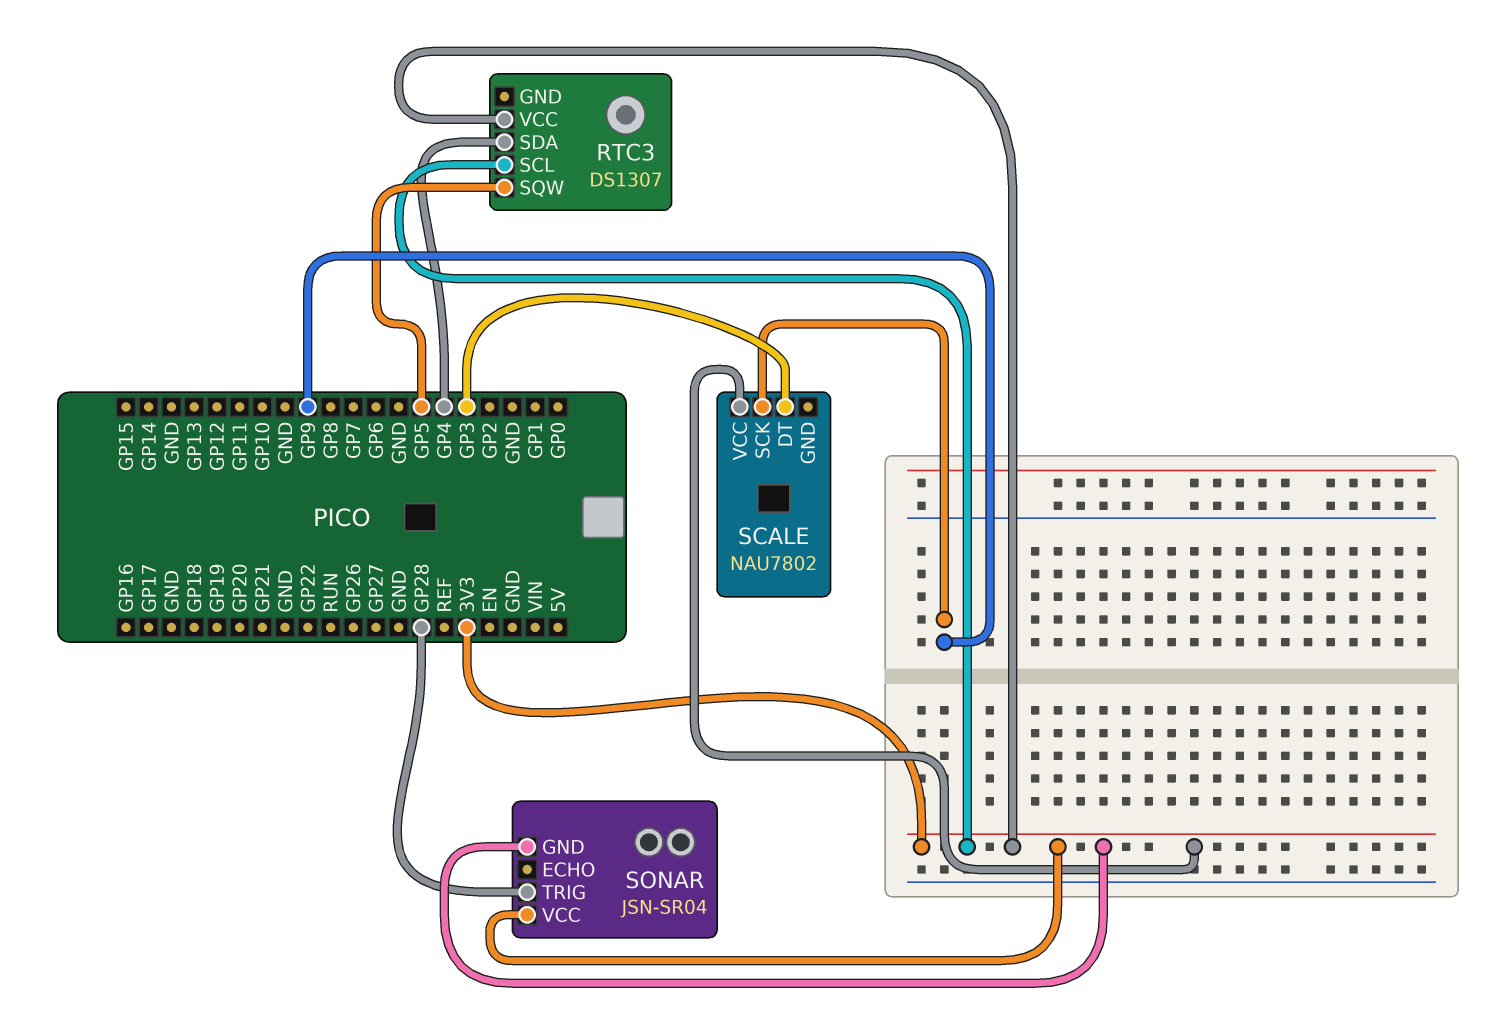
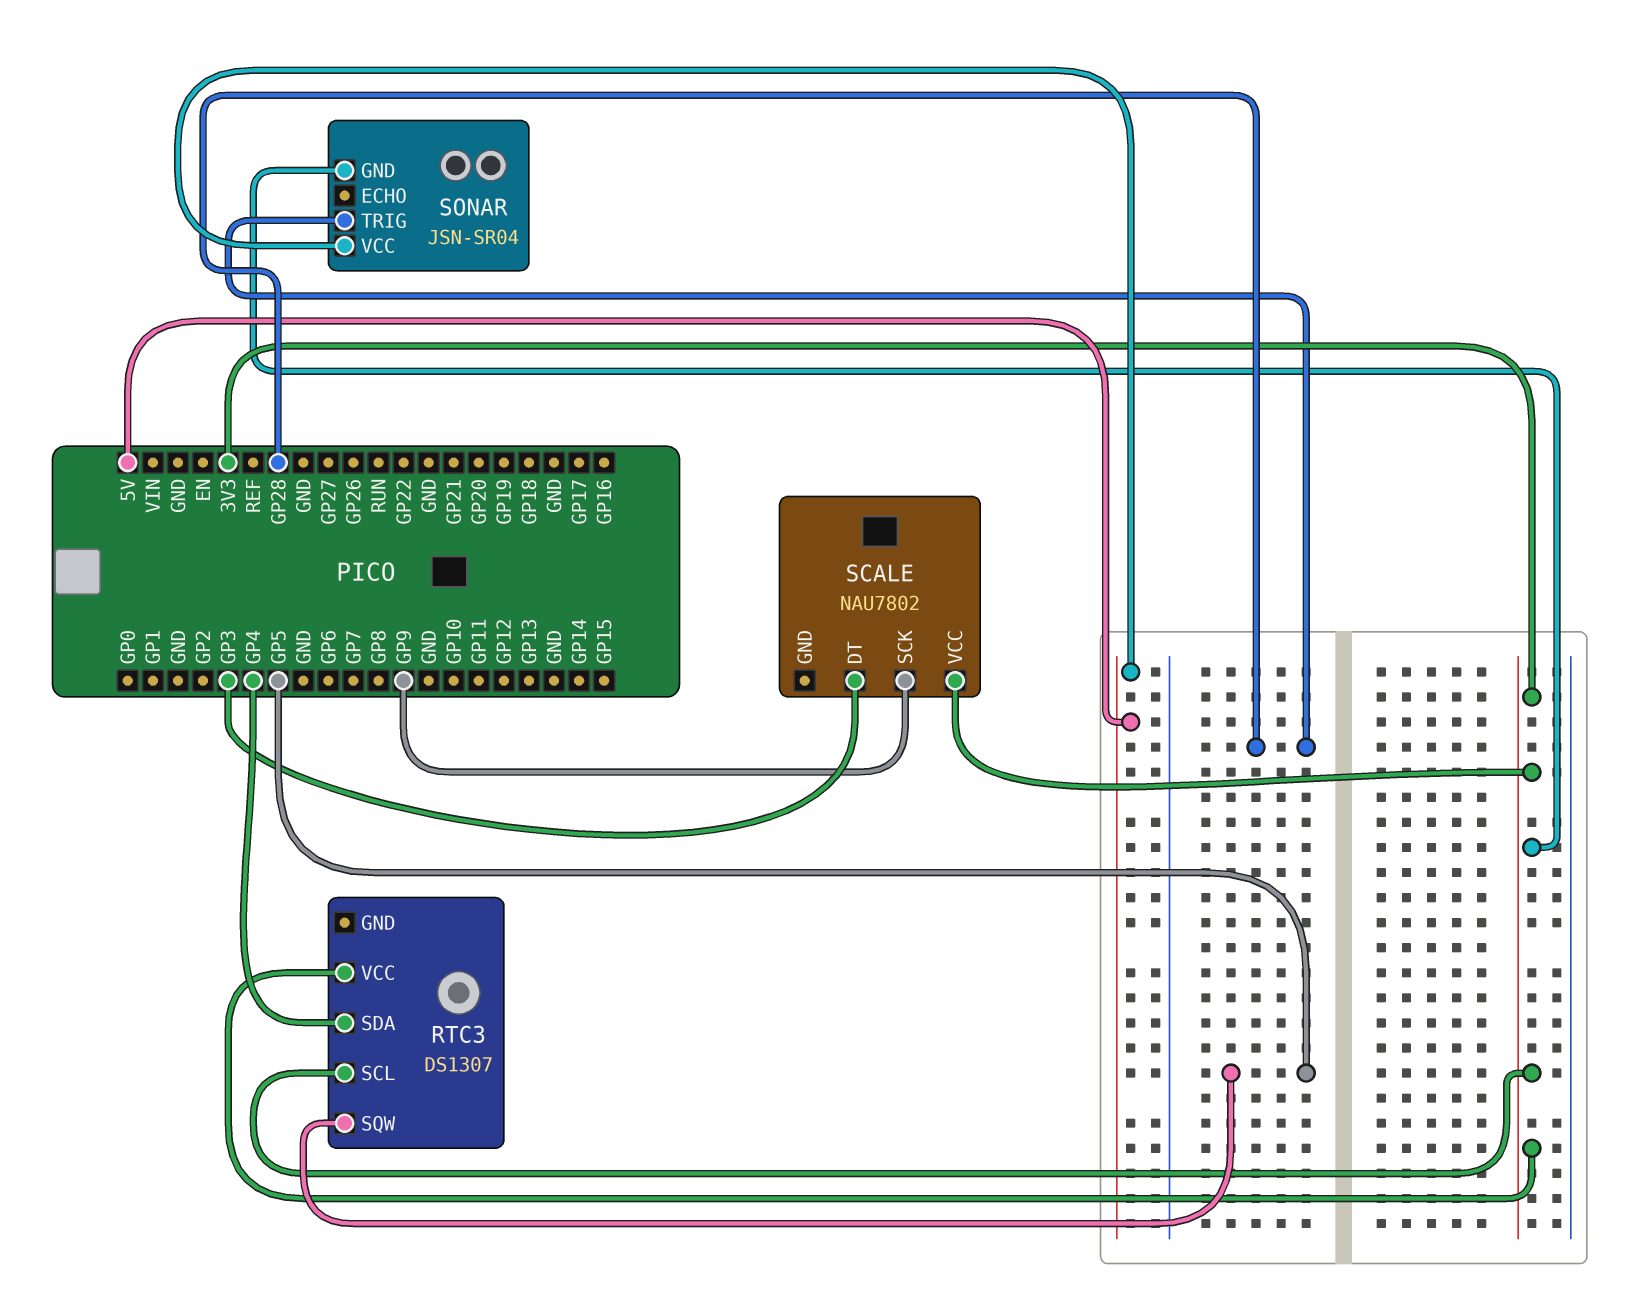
SONAR pin VCC: 3V3 -> 5V

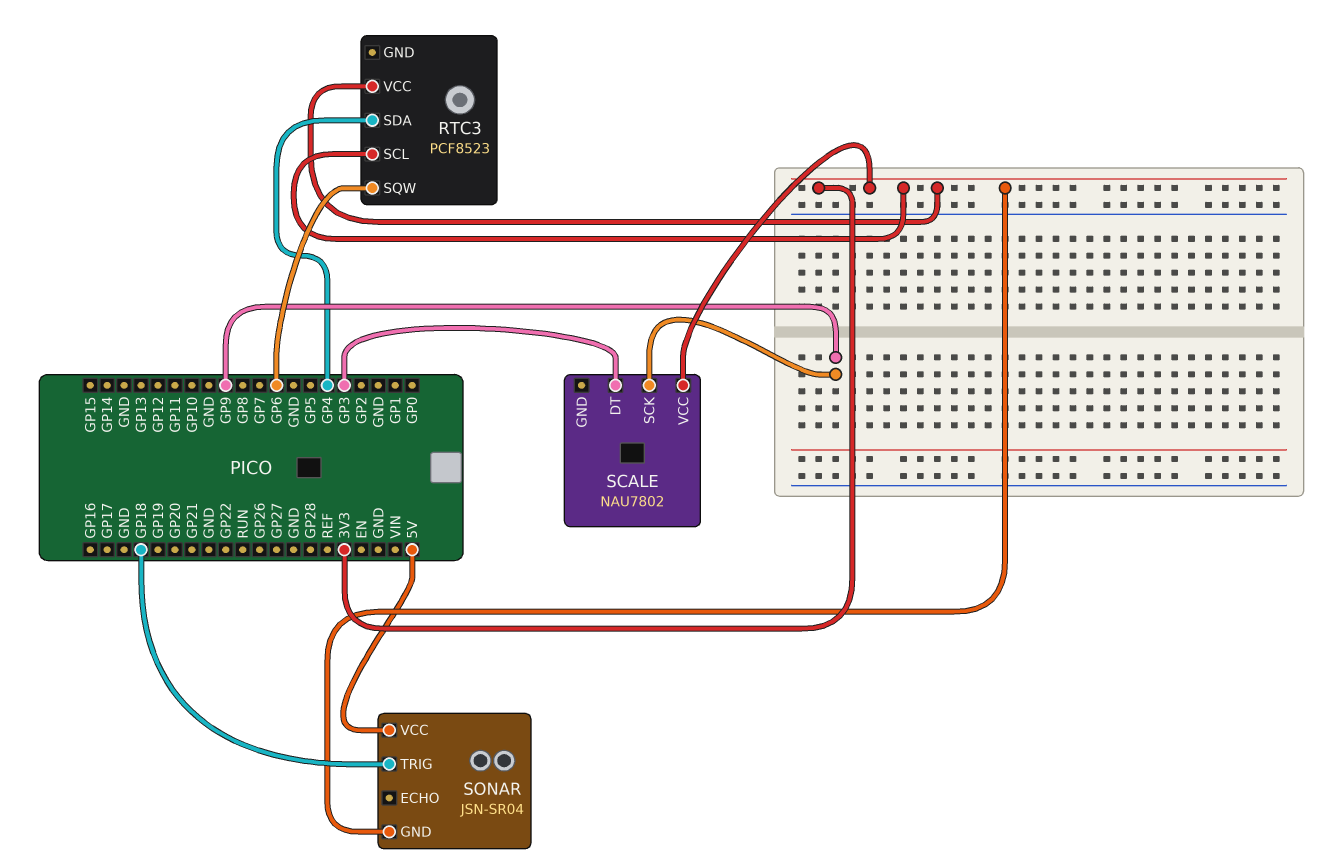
RTC3: DS1307 -> PCF8523
RTC3 pin SQW: GP5 -> GP6
SONAR pin TRIG: GP28 -> GP18

